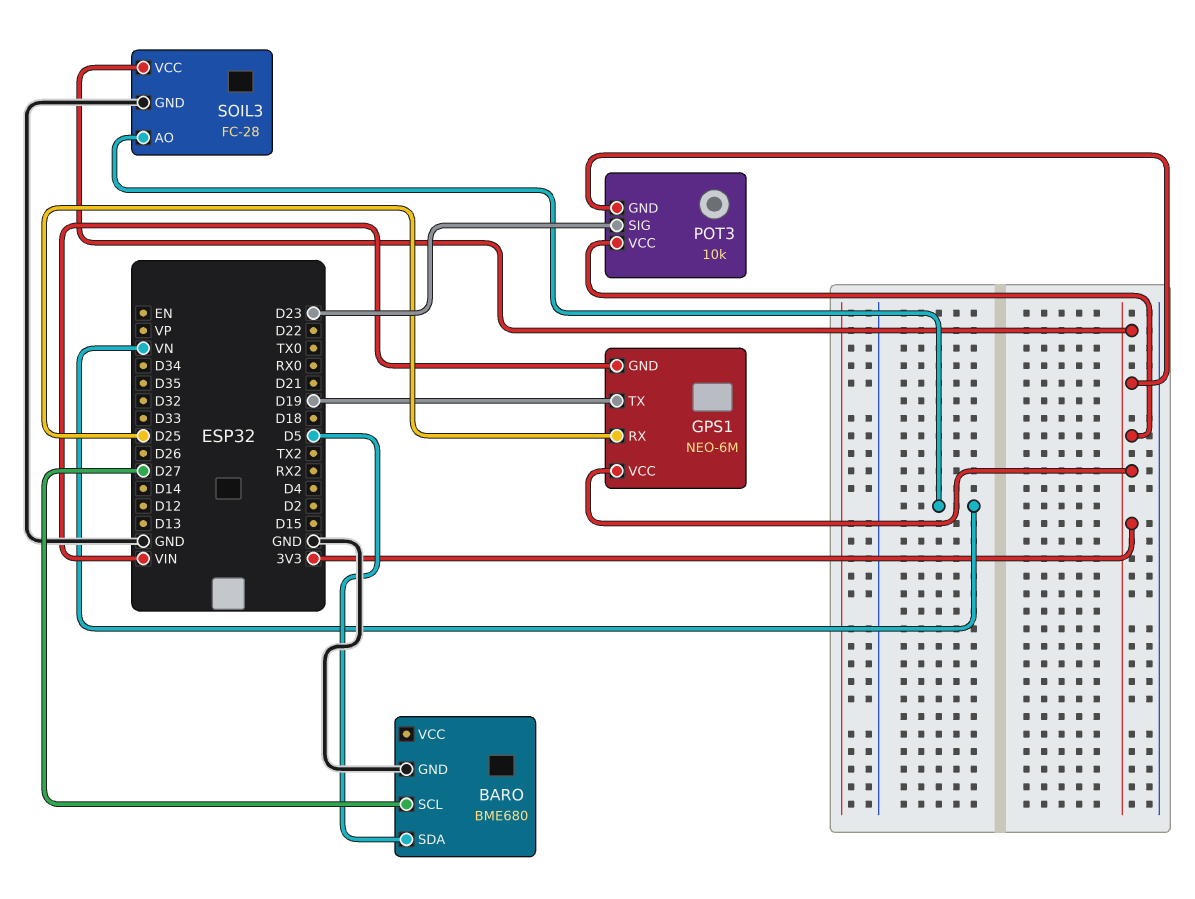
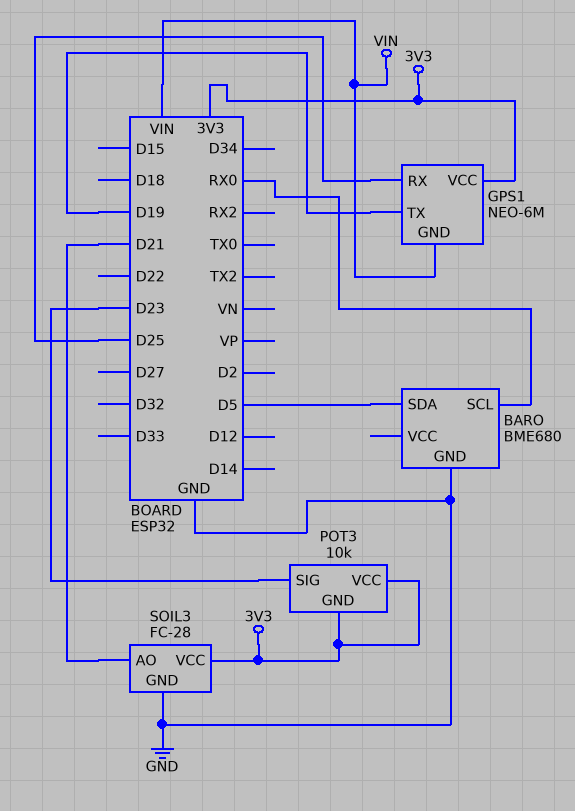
BARO pin SCL: D27 -> RX0
SOIL3 pin AO: VN -> D21

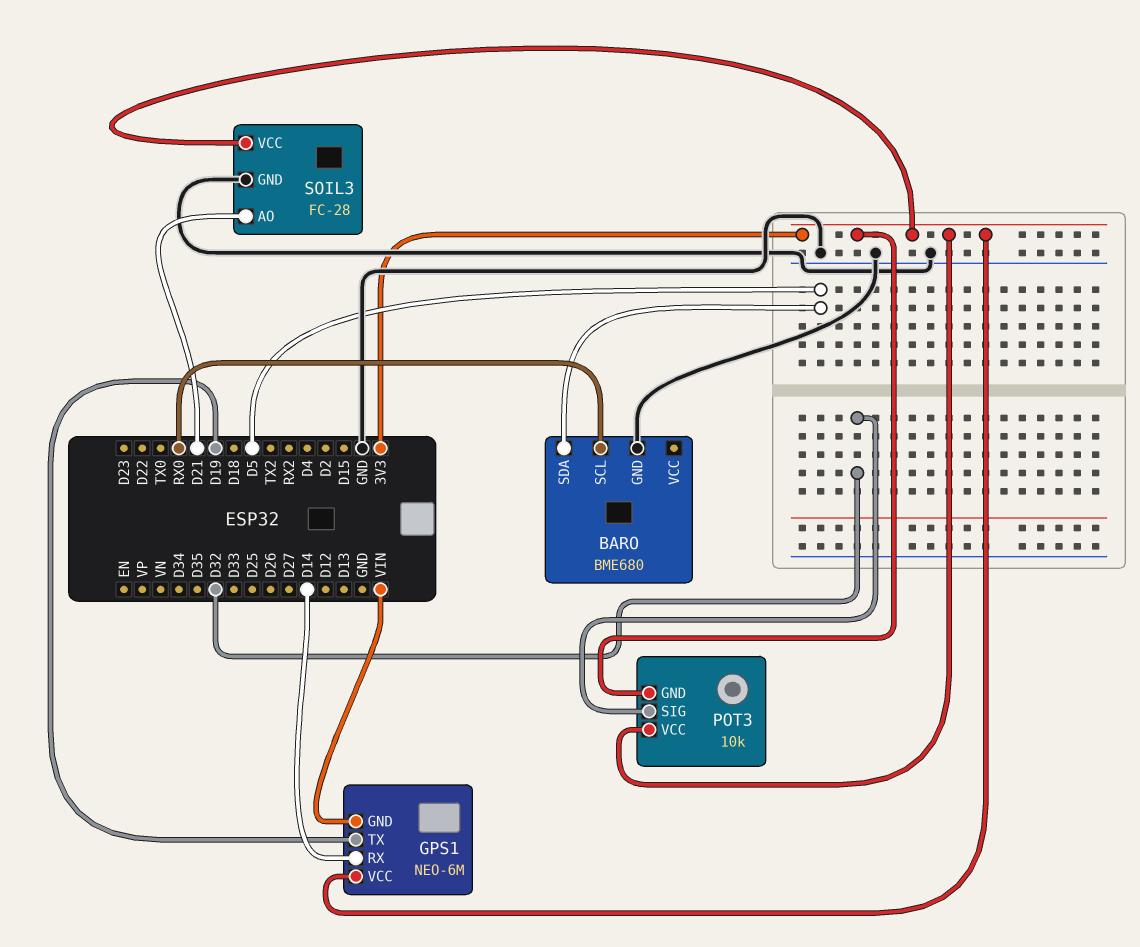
GPS1 pin RX: D25 -> D14
POT3 pin SIG: D23 -> D32

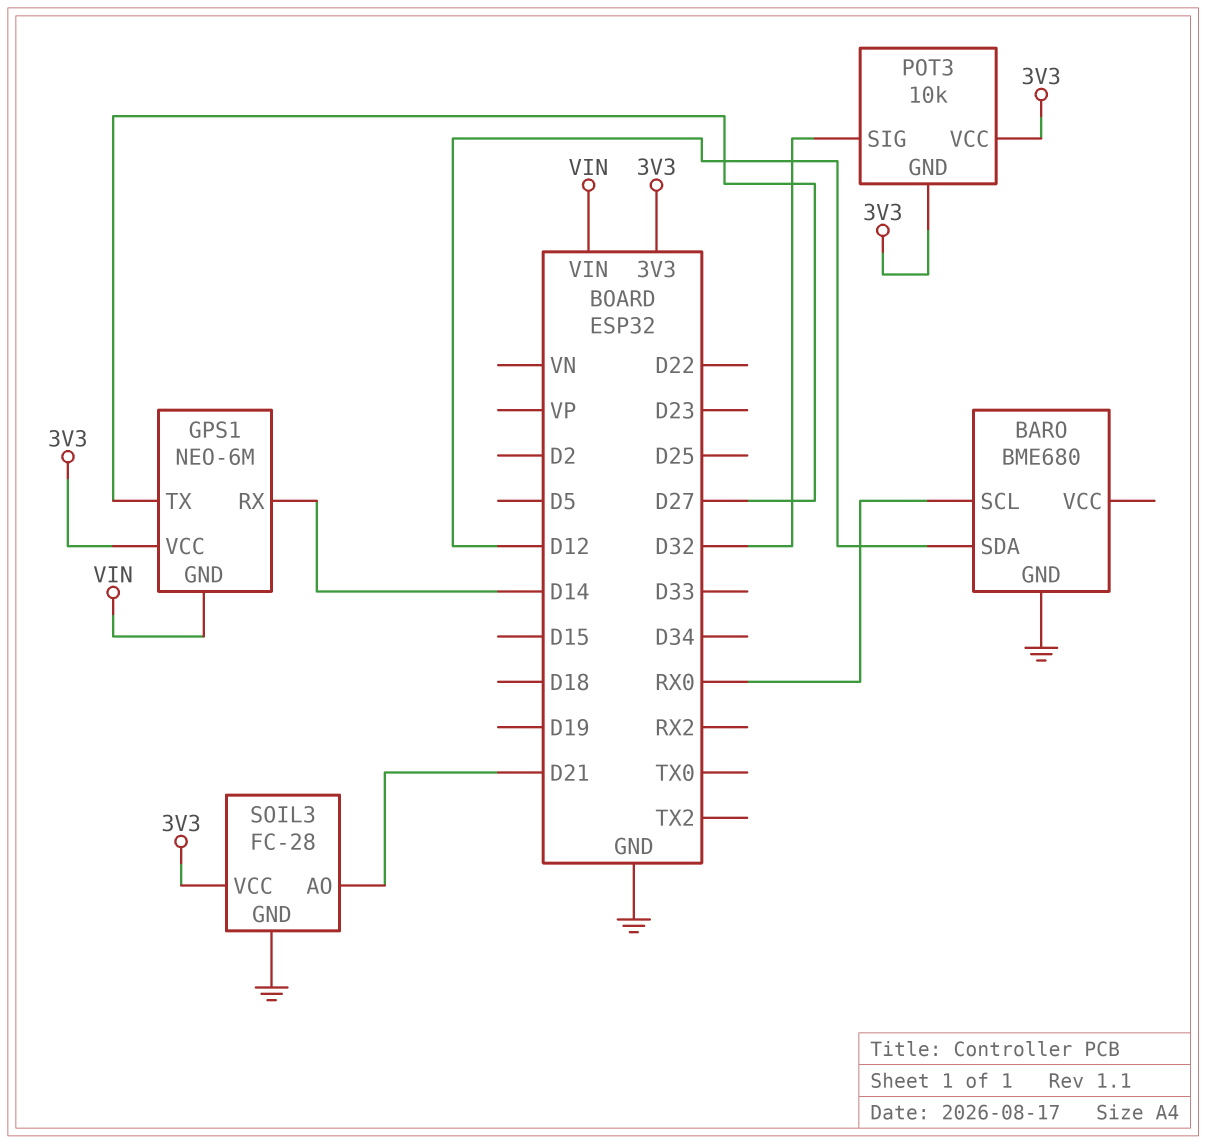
BARO pin SDA: D5 -> D12
GPS1 pin TX: D19 -> D27

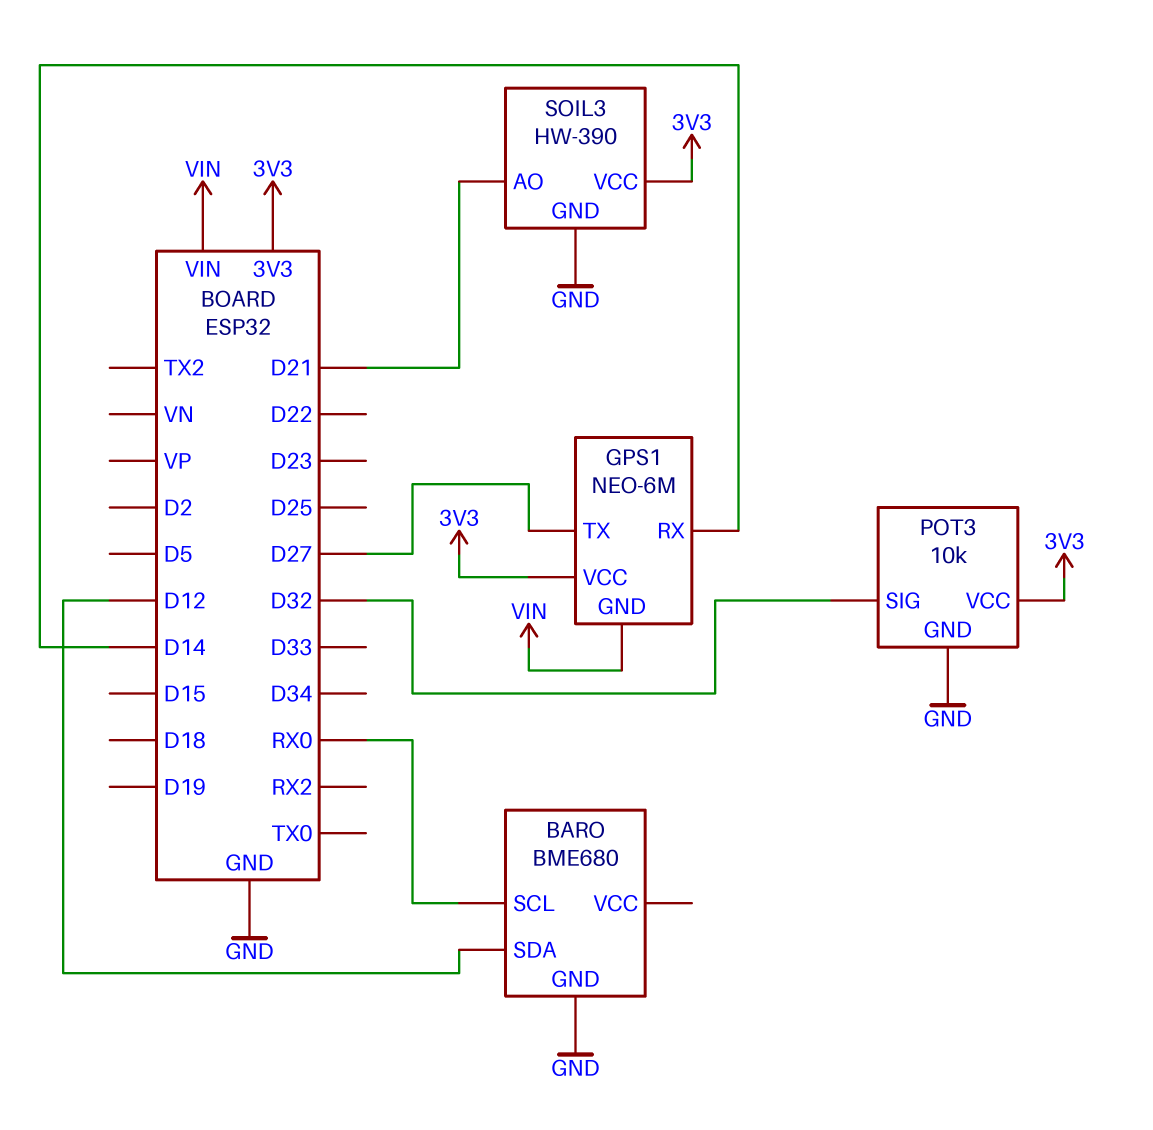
POT3 pin GND: 3V3 -> GND
SOIL3: FC-28 -> HW-390

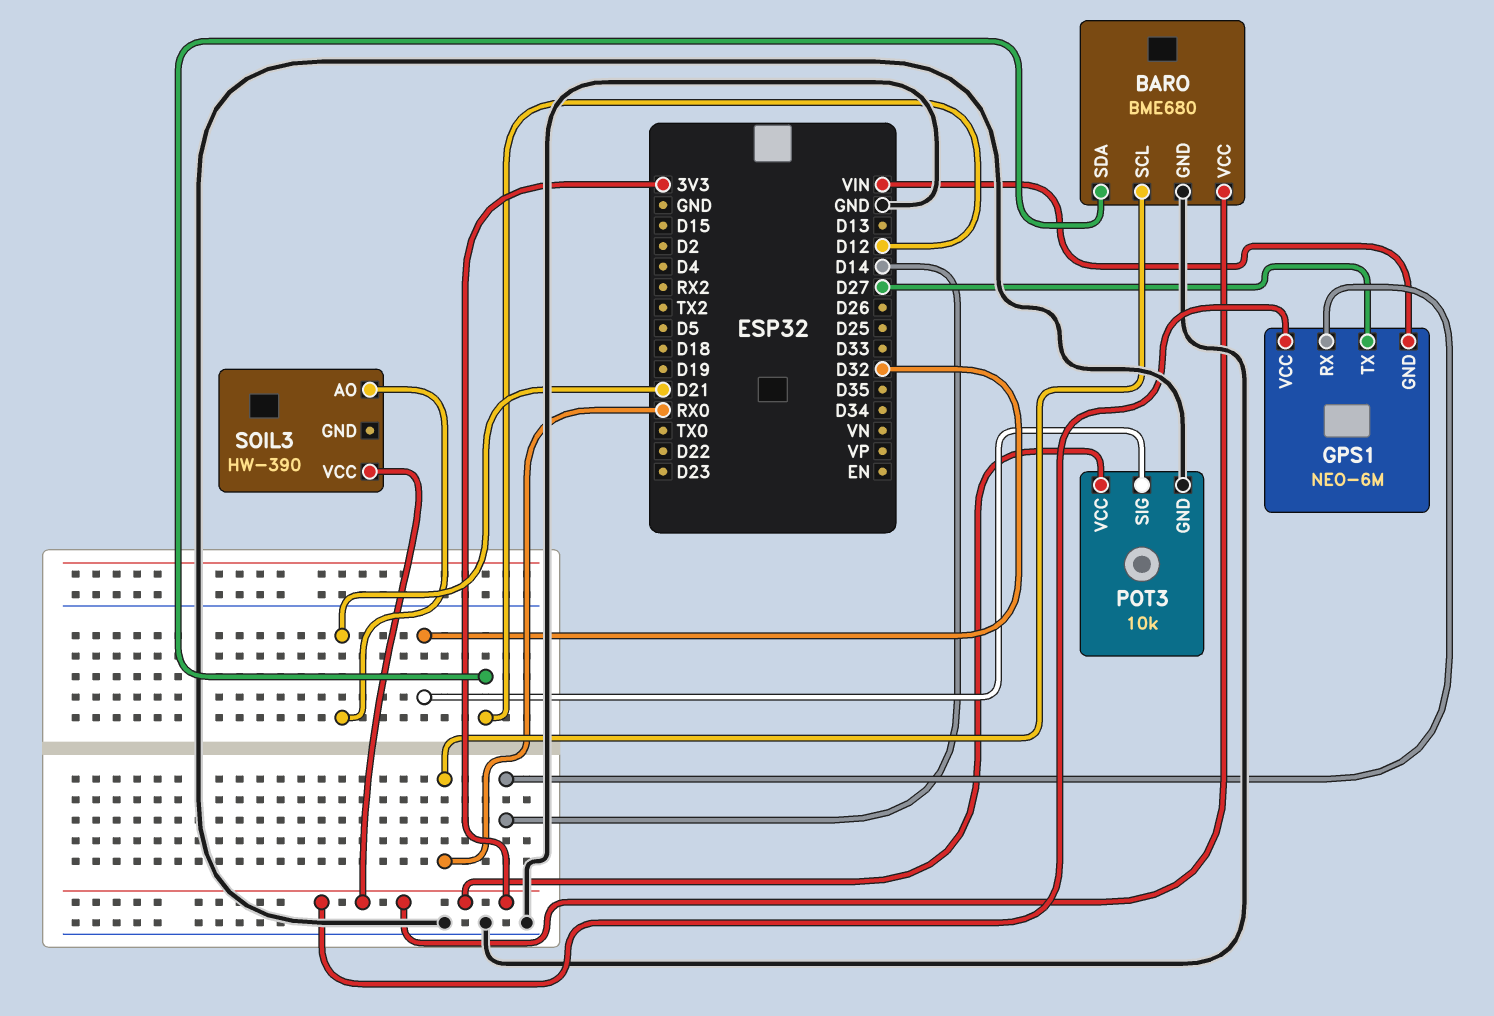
BARO pin VCC: none -> 3V3
SOIL3 pin GND: GND -> none

